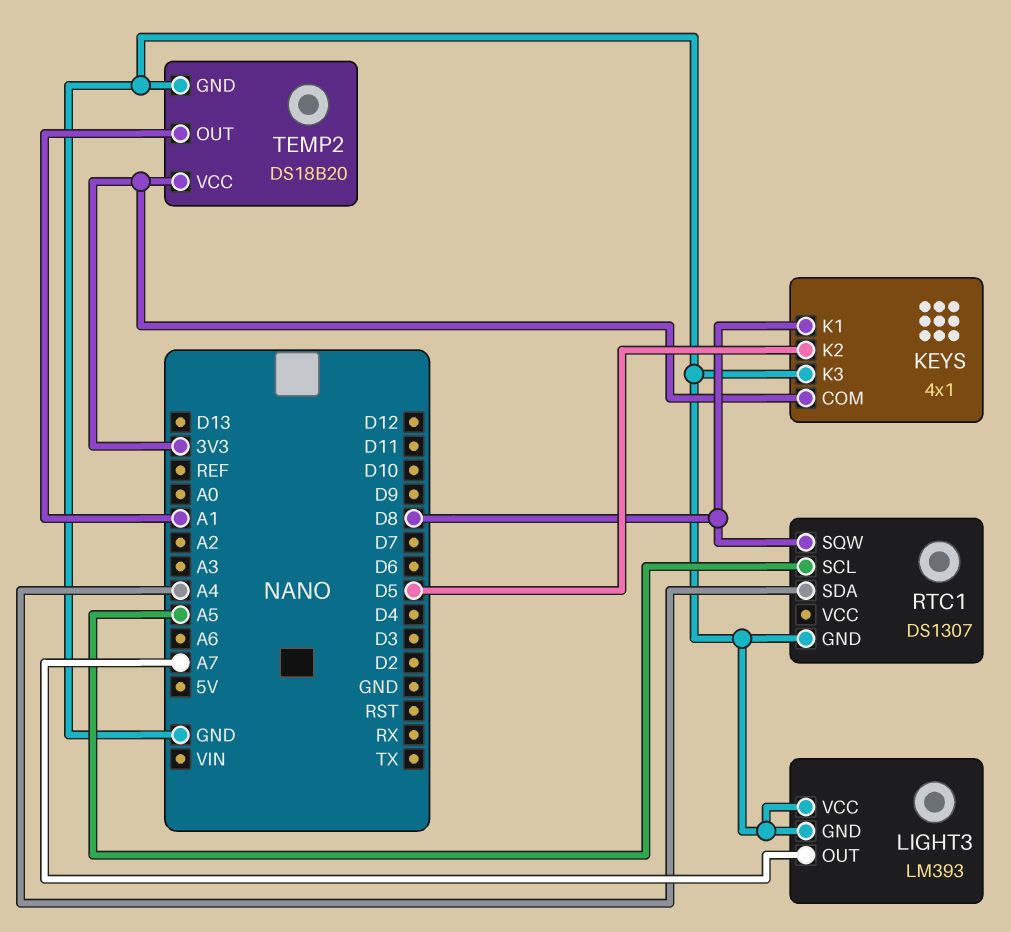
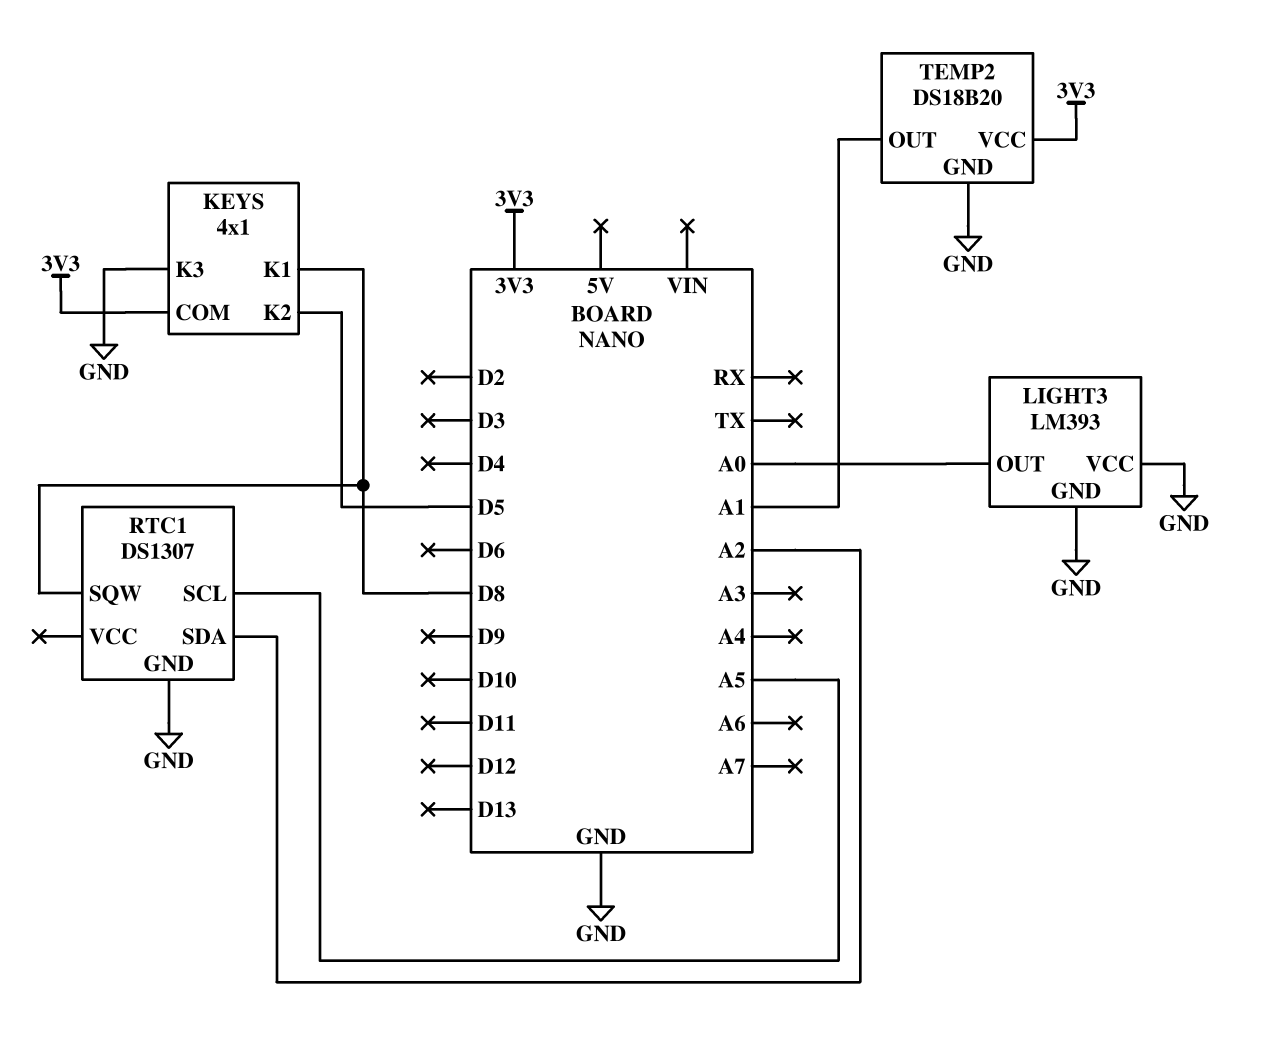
LIGHT3 pin OUT: A7 -> A0
RTC1 pin SDA: A4 -> A2

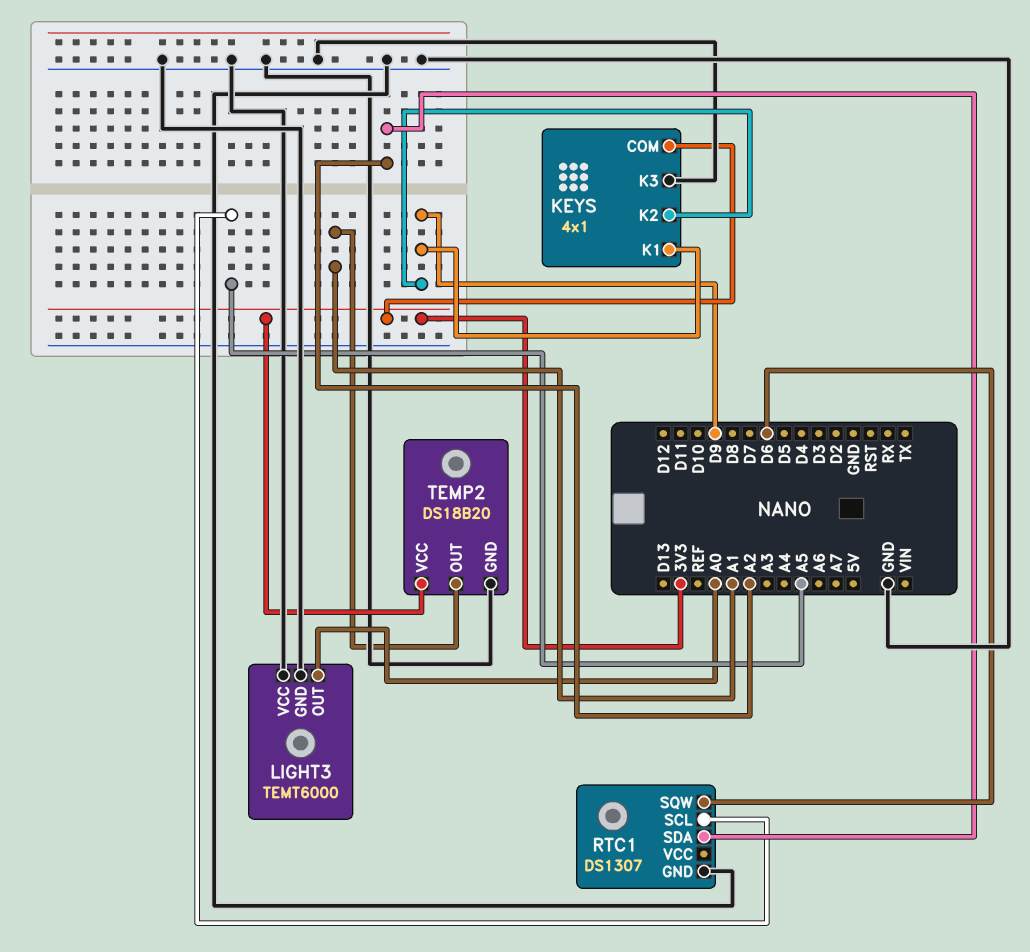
KEYS pin K1: D8 -> D9
KEYS pin K2: D5 -> D9
LIGHT3: LM393 -> TEMT6000
RTC1 pin SQW: D8 -> D6

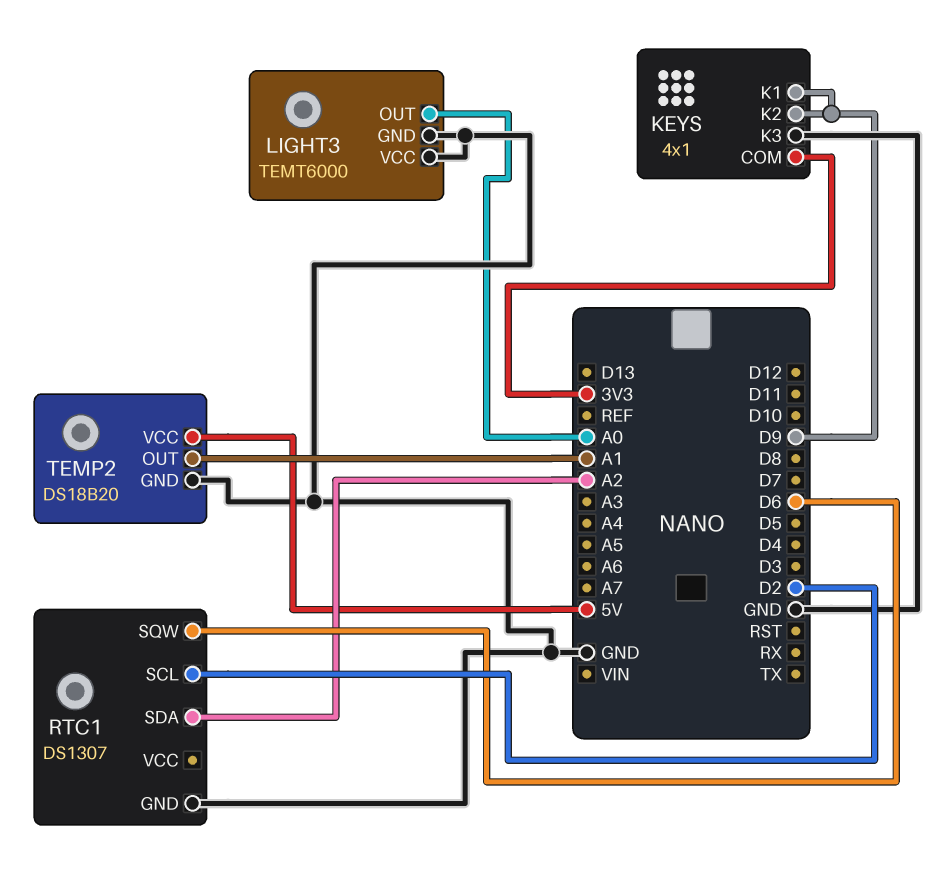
RTC1 pin SCL: A5 -> D2
TEMP2 pin VCC: 3V3 -> 5V

